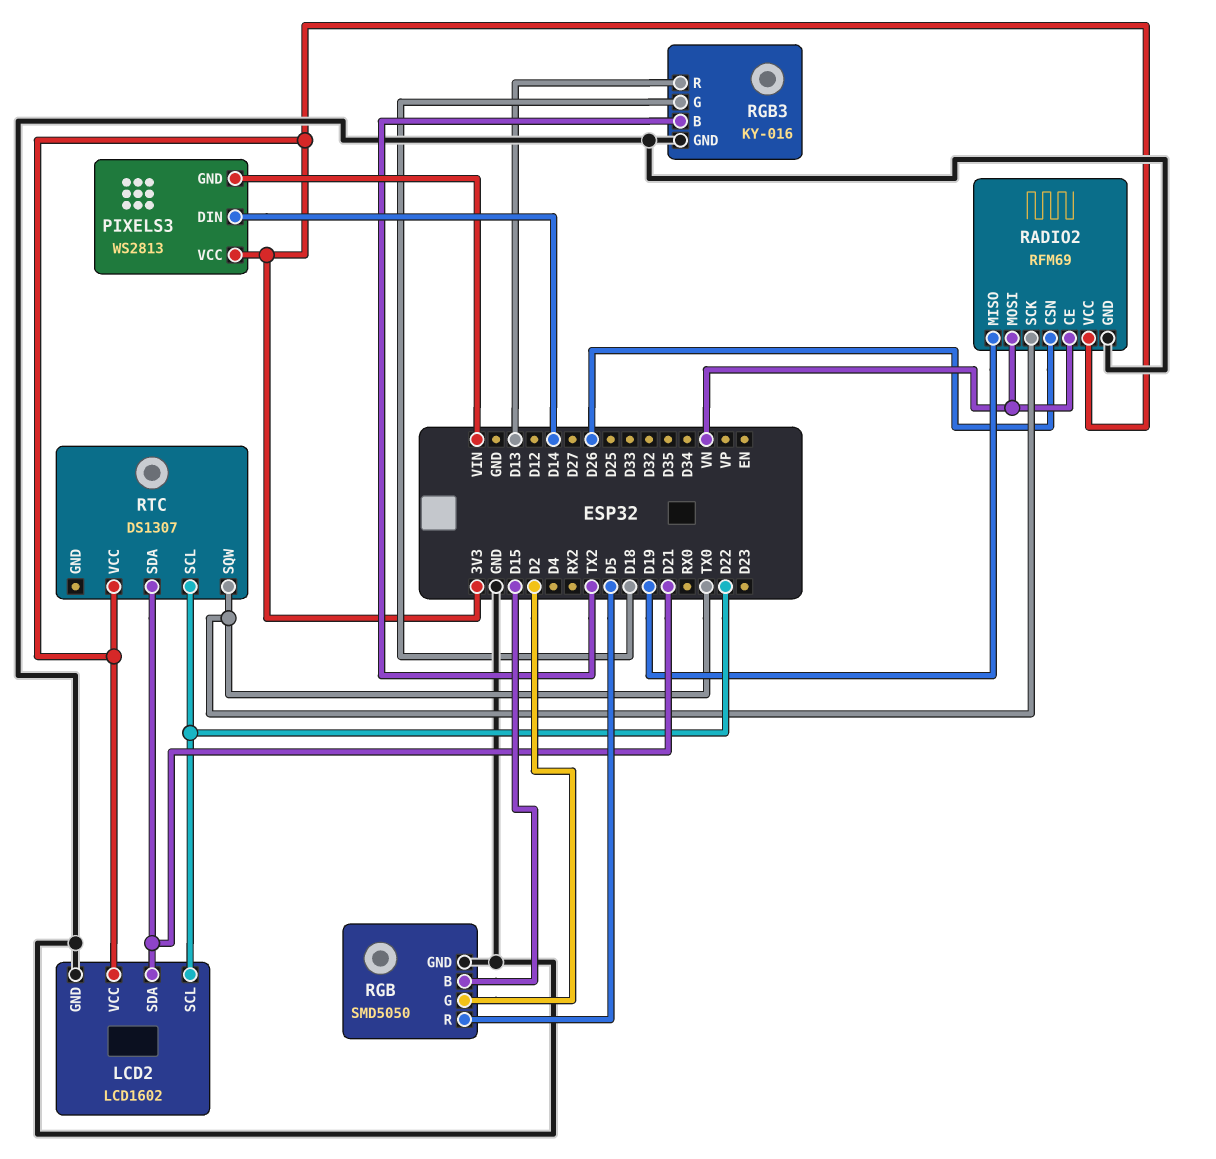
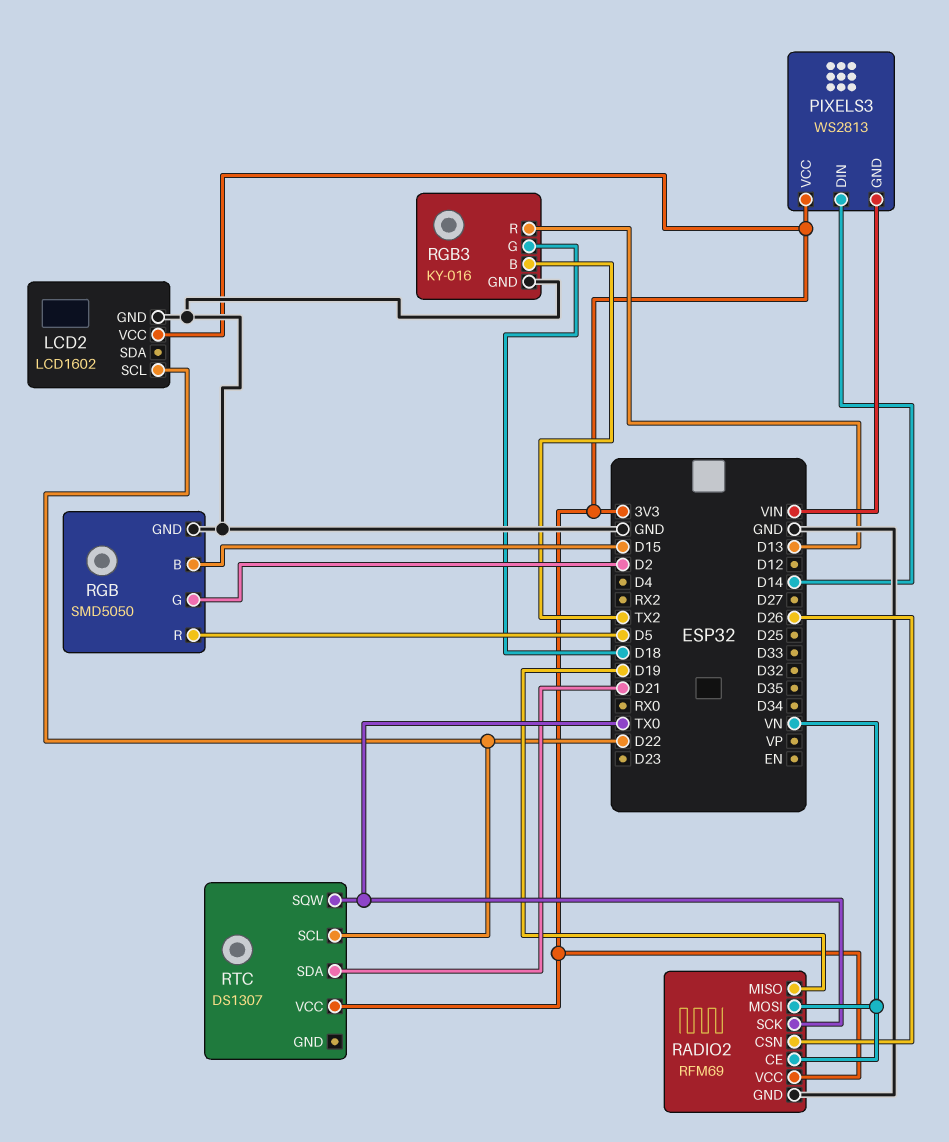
LCD2 pin SDA: D21 -> none

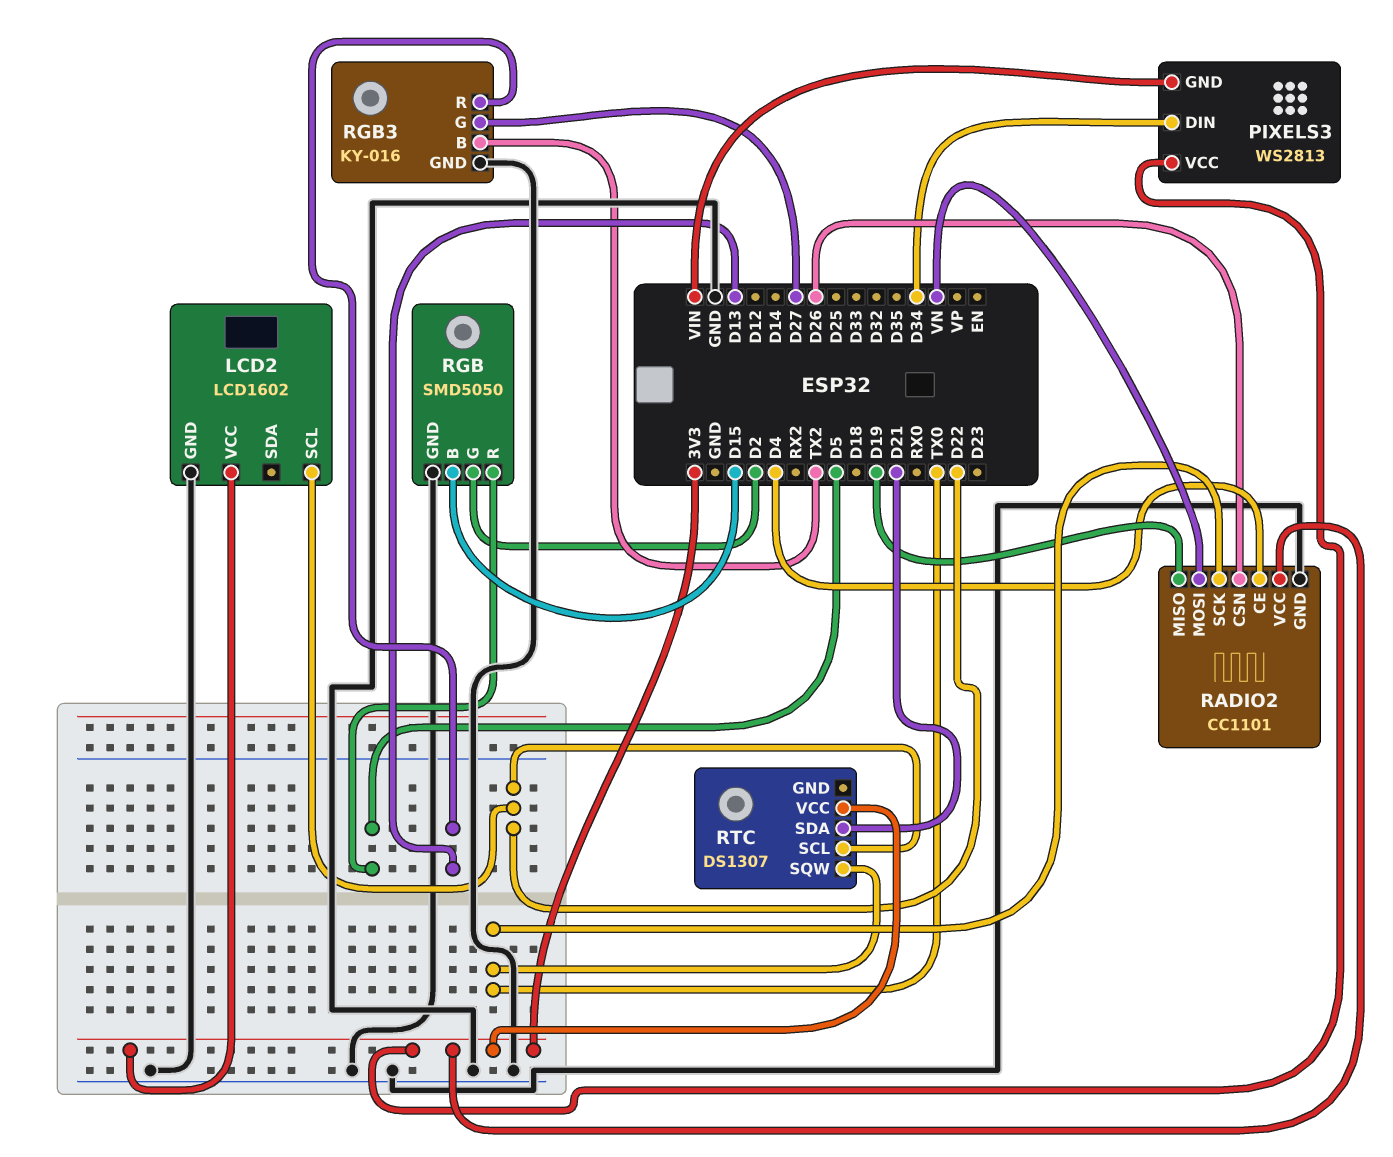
PIXELS3 pin DIN: D14 -> D34
RADIO2: RFM69 -> CC1101
RADIO2 pin CE: VN -> D4
RGB3 pin G: D18 -> D27

